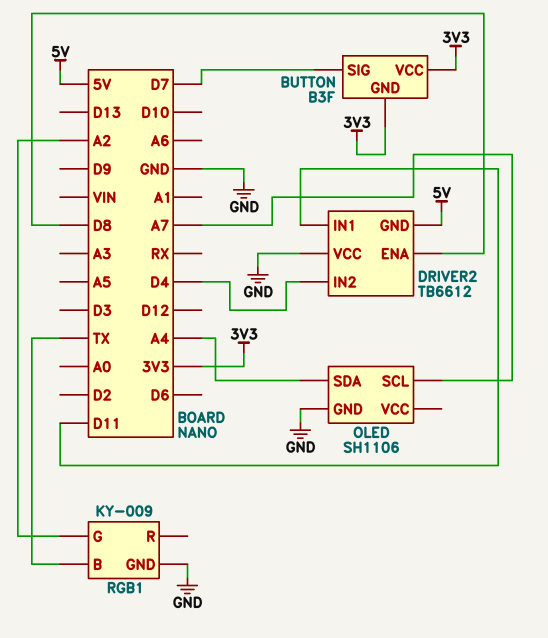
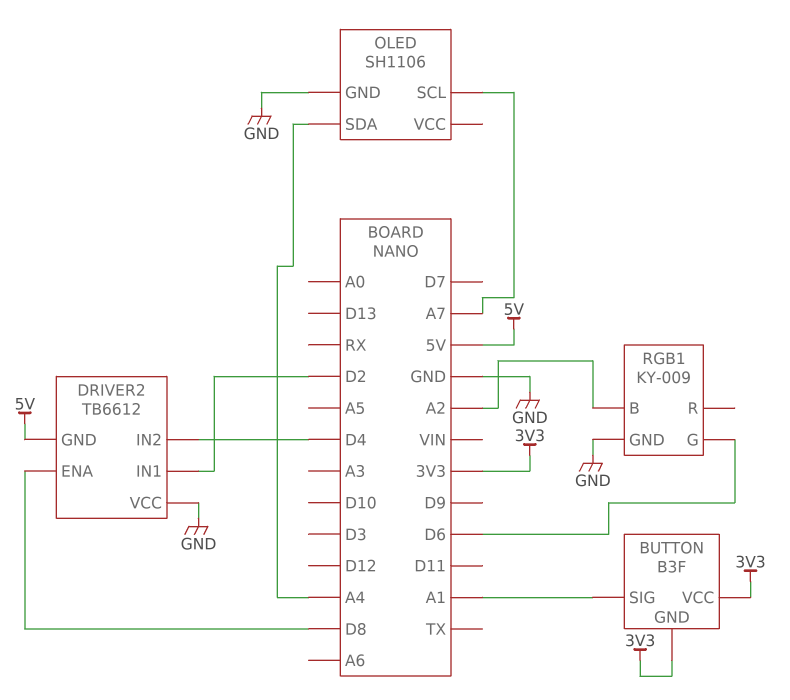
BUTTON pin SIG: D7 -> A1
DRIVER2 pin IN1: D11 -> D2
RGB1 pin B: TX -> A2
RGB1 pin G: A2 -> D6

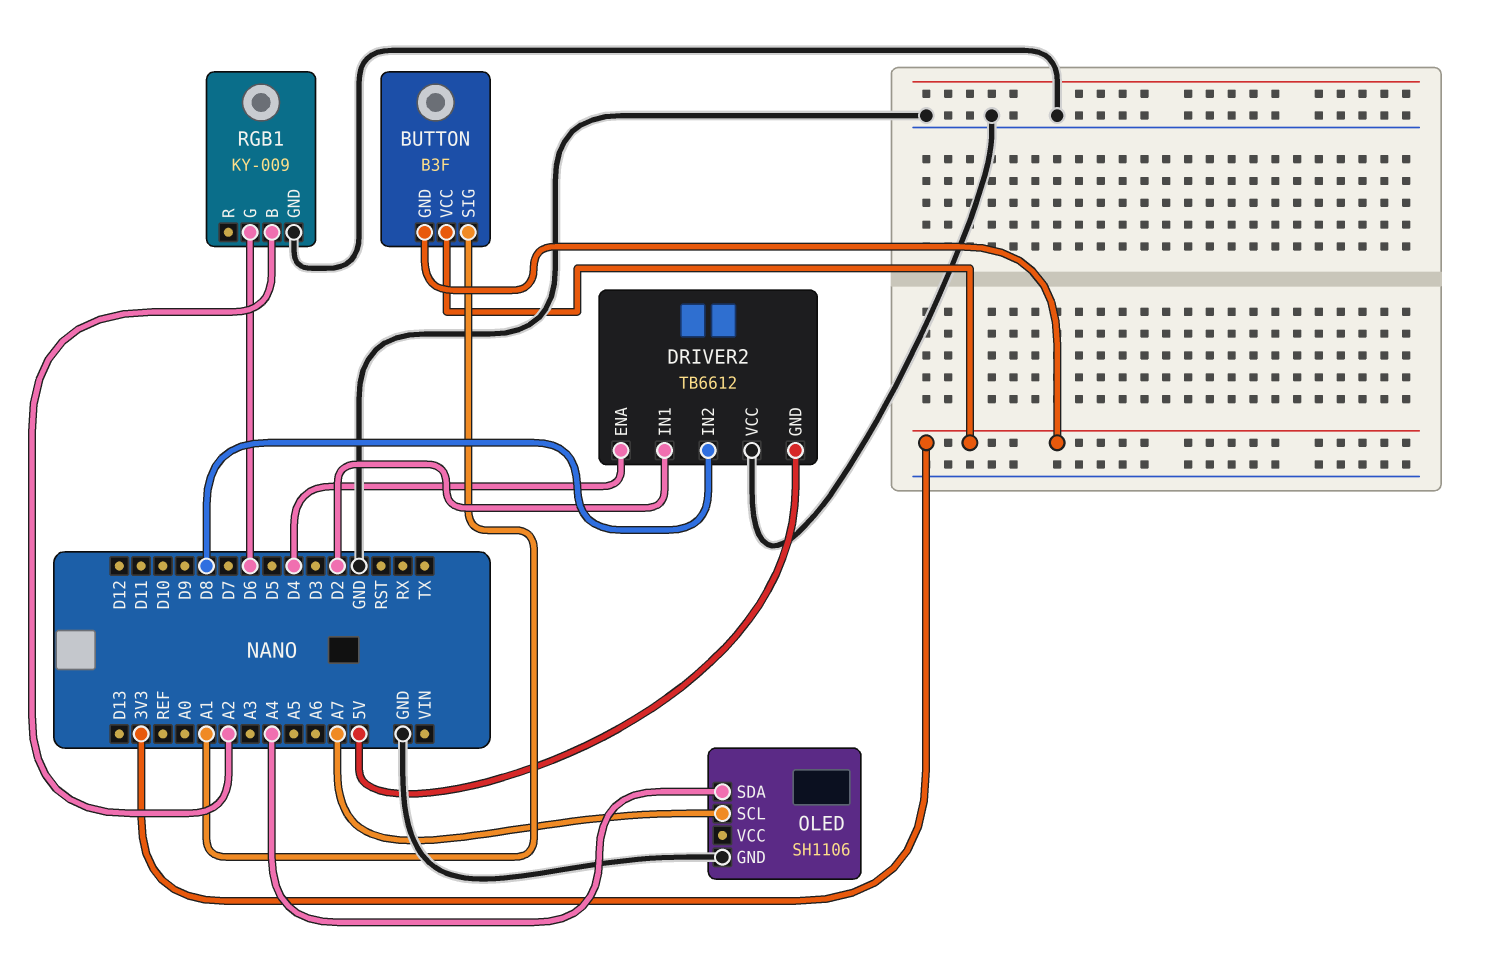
DRIVER2 pin ENA: D8 -> D4
DRIVER2 pin IN2: D4 -> D8

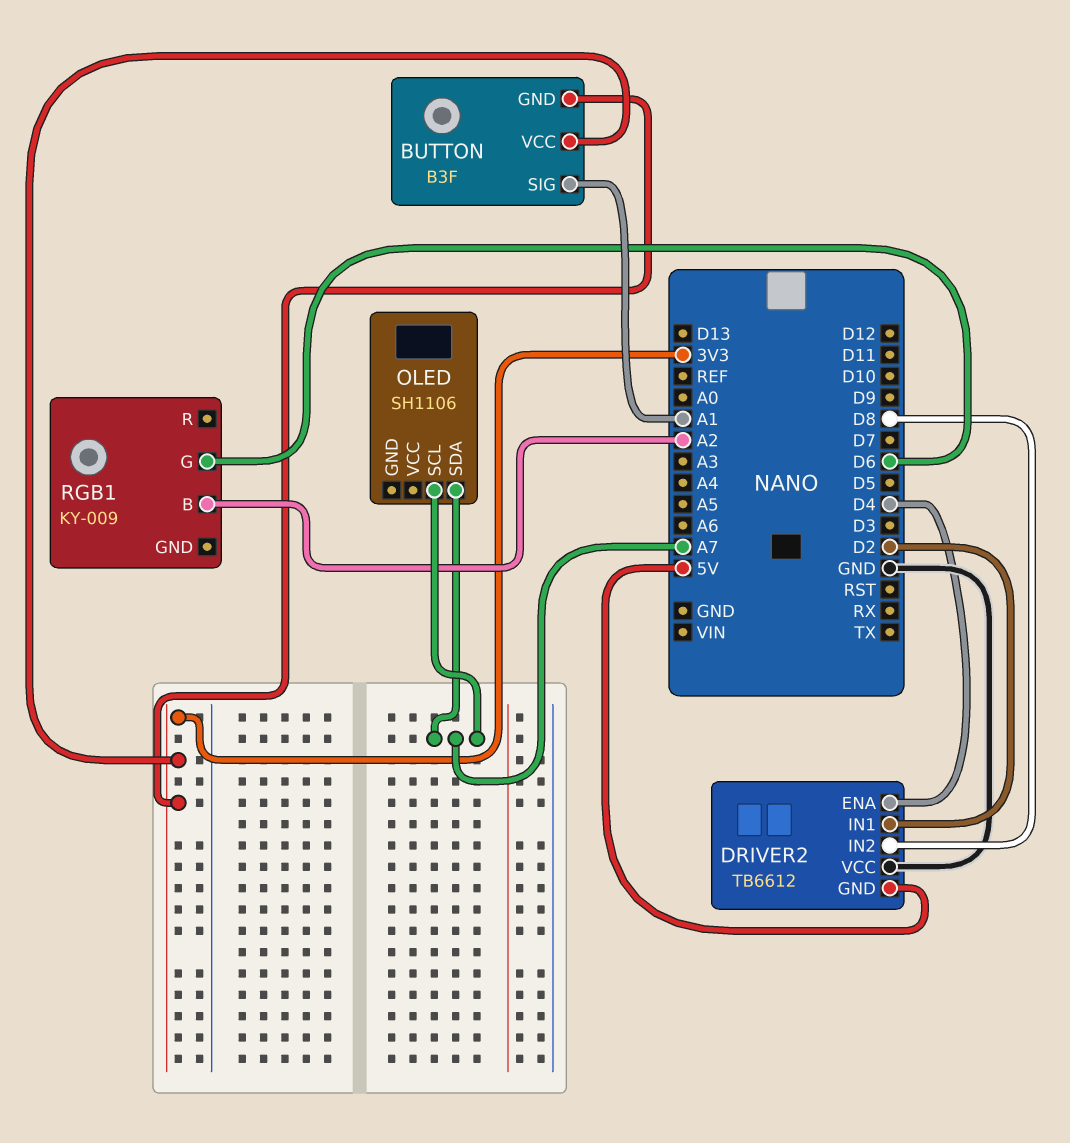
OLED pin GND: GND -> none
OLED pin SDA: A4 -> A7
RGB1 pin GND: GND -> none

